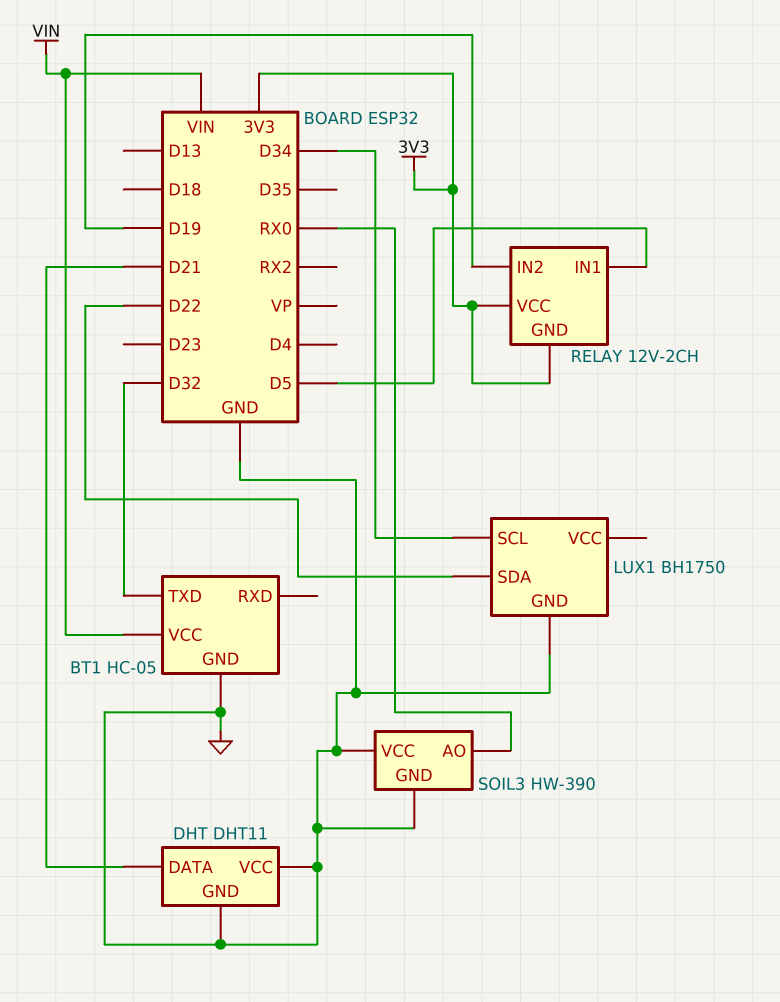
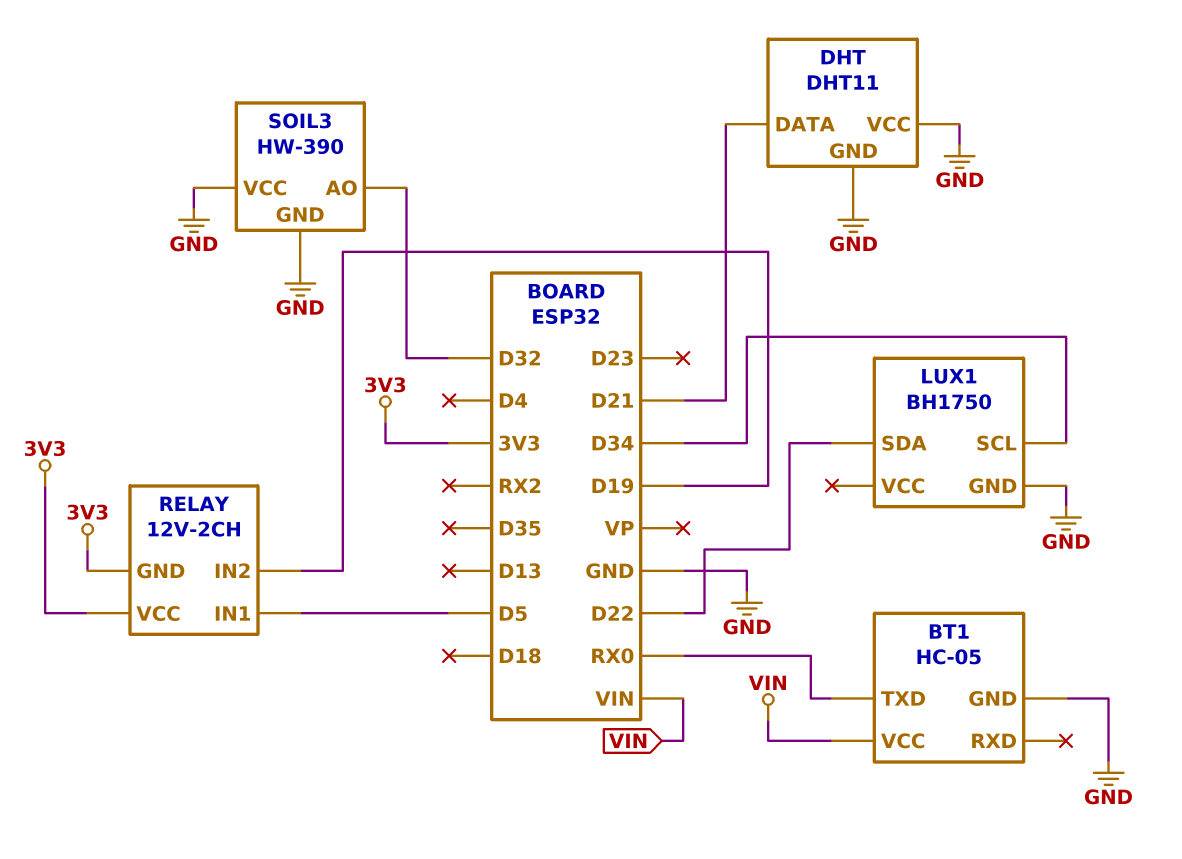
BT1 pin TXD: D32 -> RX0
SOIL3 pin AO: RX0 -> D32

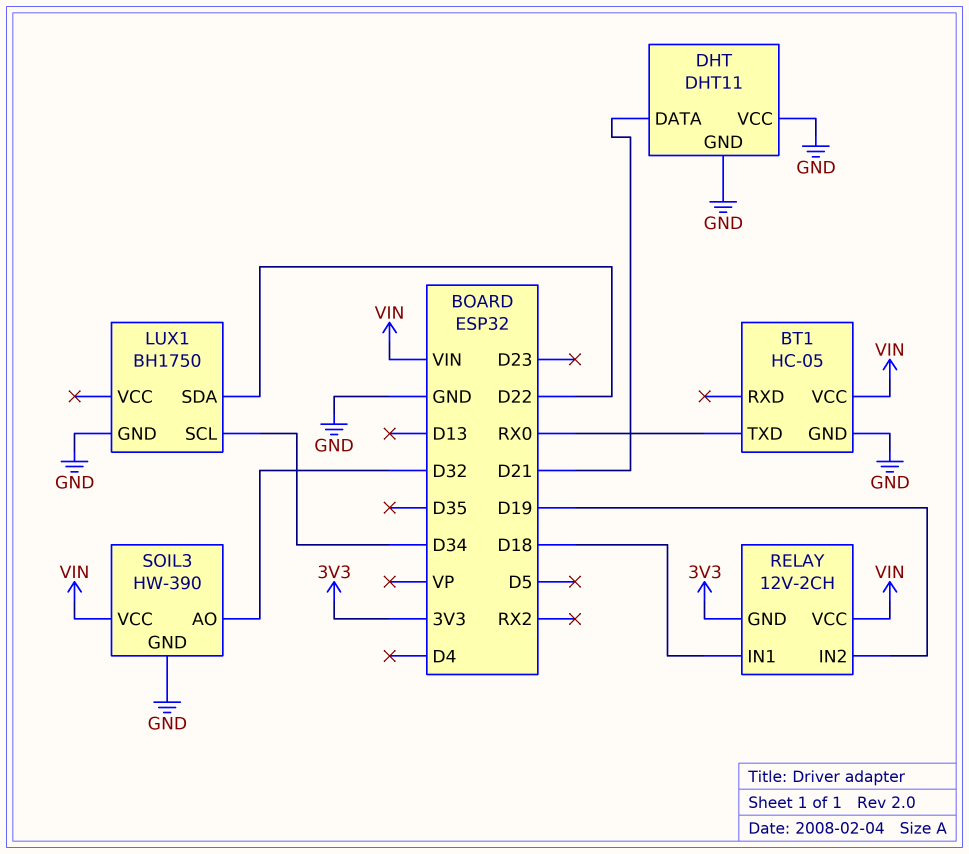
RELAY pin IN1: D5 -> D18
RELAY pin VCC: 3V3 -> VIN
SOIL3 pin VCC: GND -> VIN

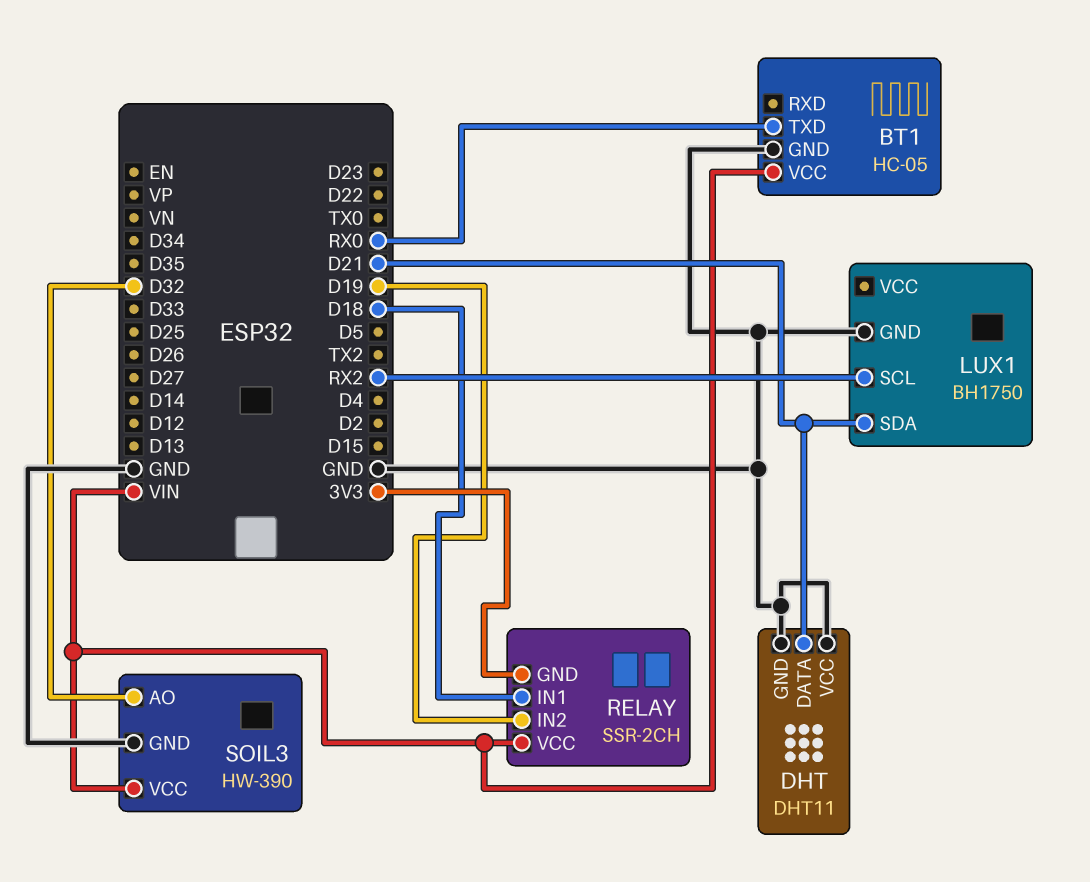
LUX1 pin SCL: D34 -> RX2
LUX1 pin SDA: D22 -> D21
RELAY: 12V-2CH -> SSR-2CH

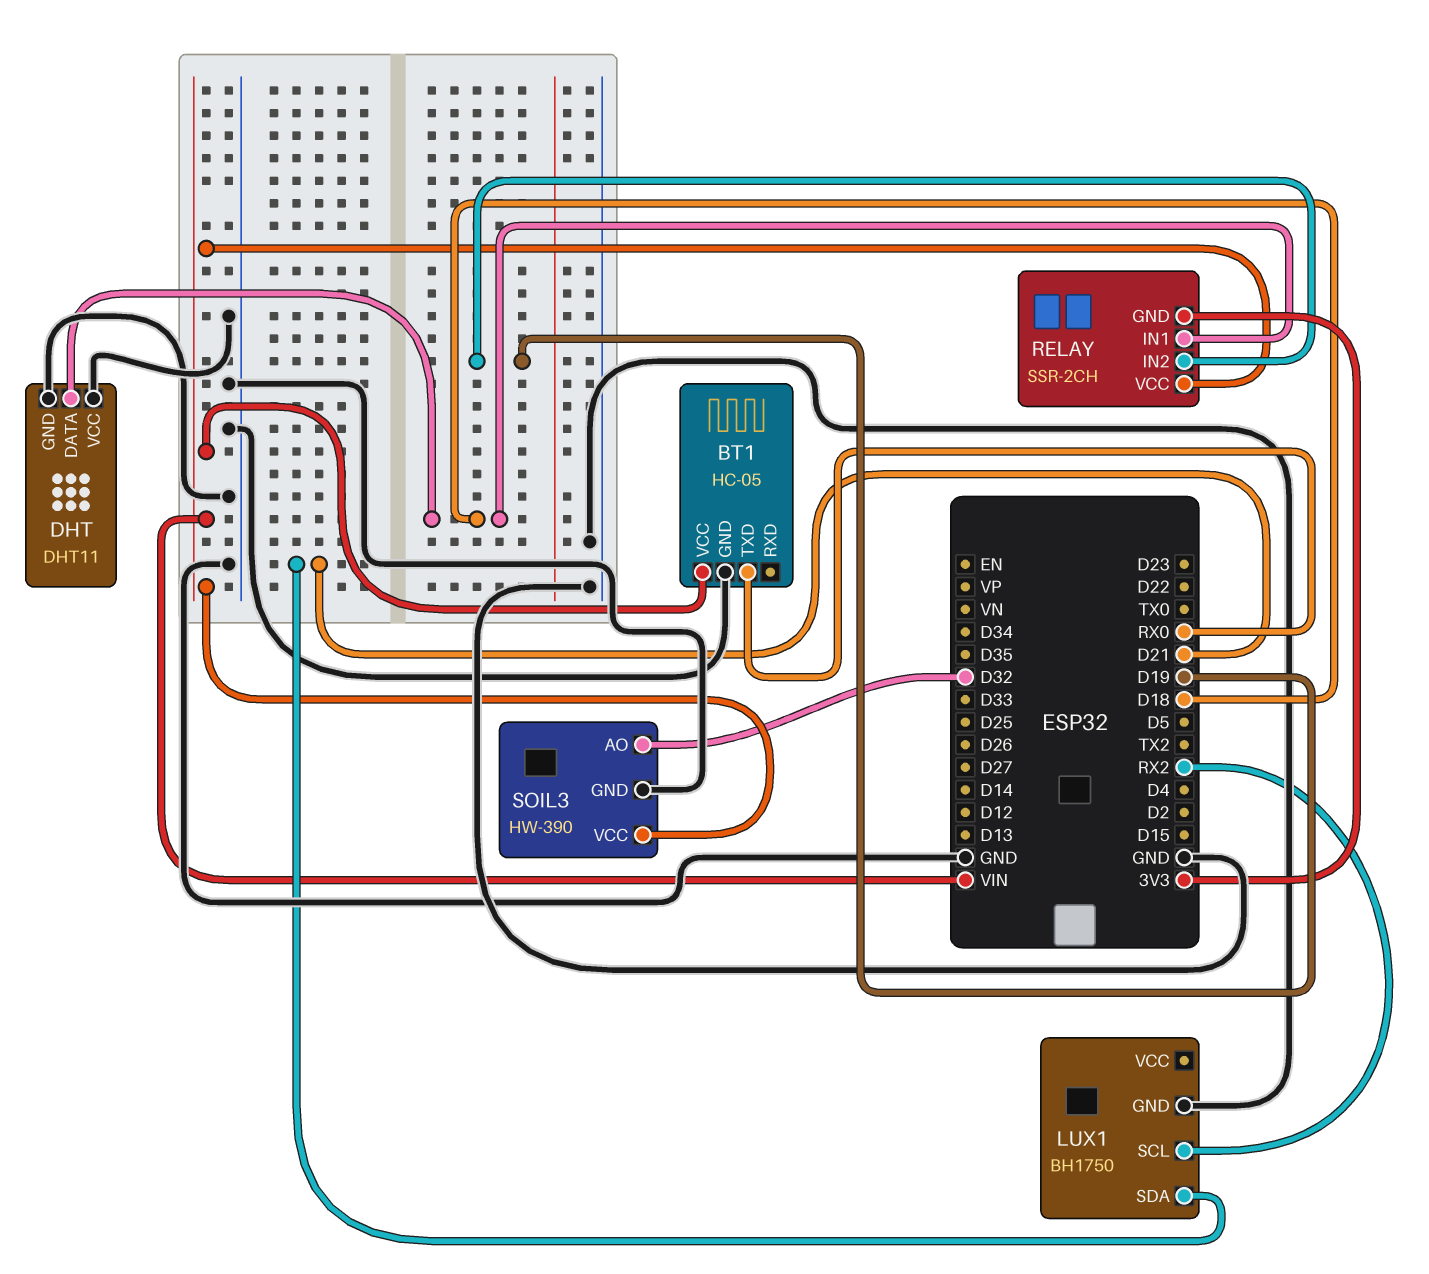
DHT pin DATA: D21 -> D18

